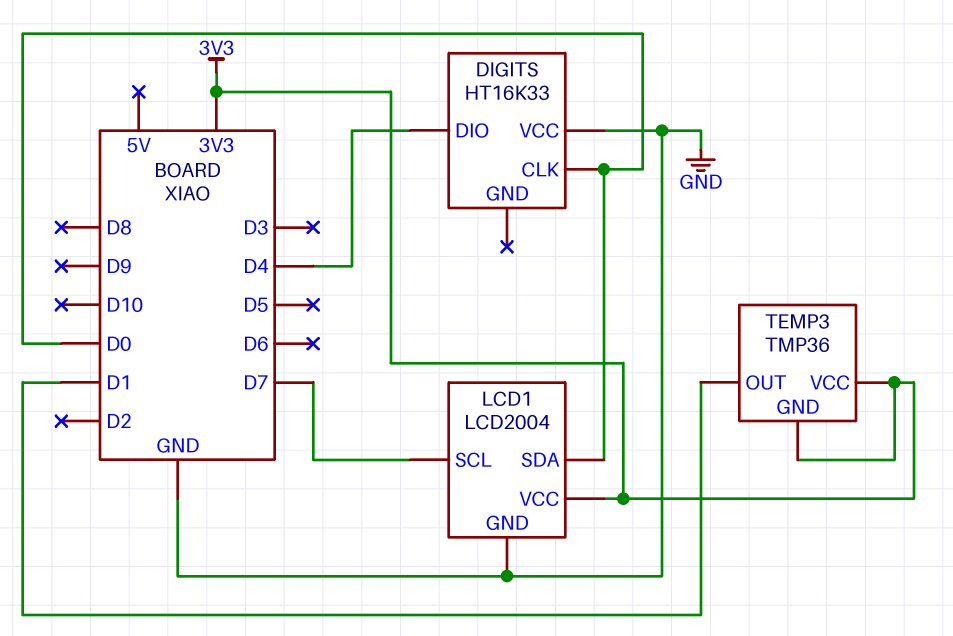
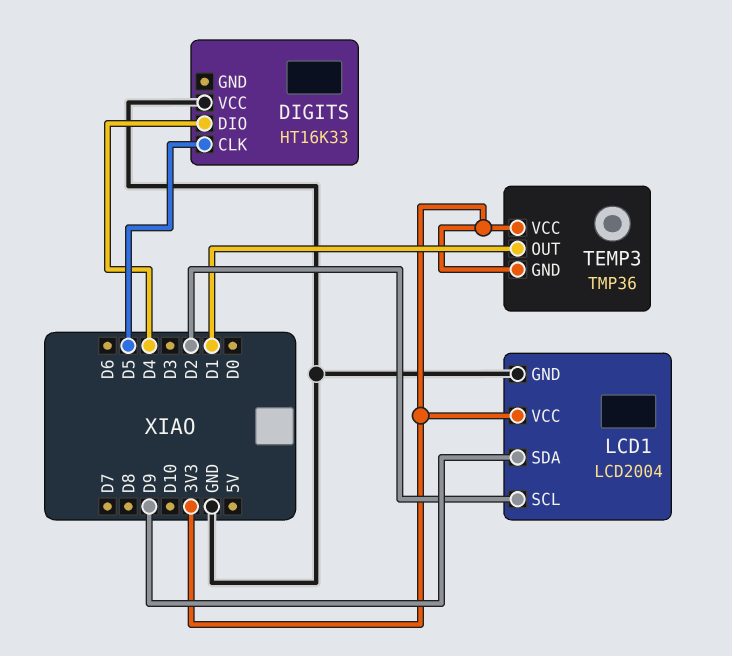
DIGITS pin CLK: D0 -> D5
LCD1 pin SCL: D7 -> D2
LCD1 pin SDA: D0 -> D9

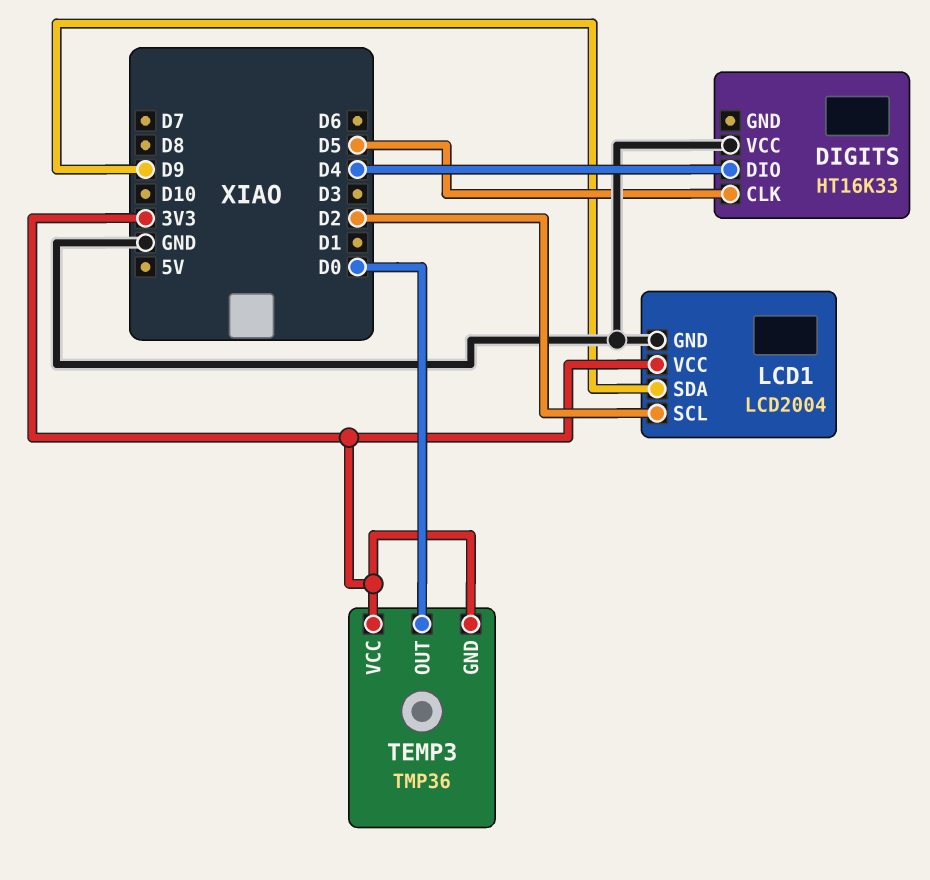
TEMP3 pin OUT: D1 -> D0

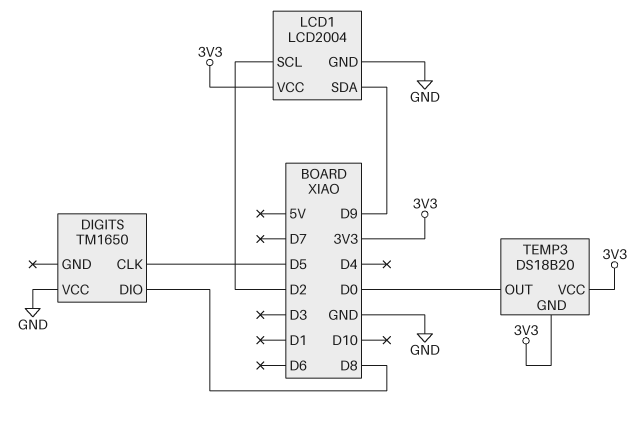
DIGITS: HT16K33 -> TM1650
DIGITS pin DIO: D4 -> D8
TEMP3: TMP36 -> DS18B20

